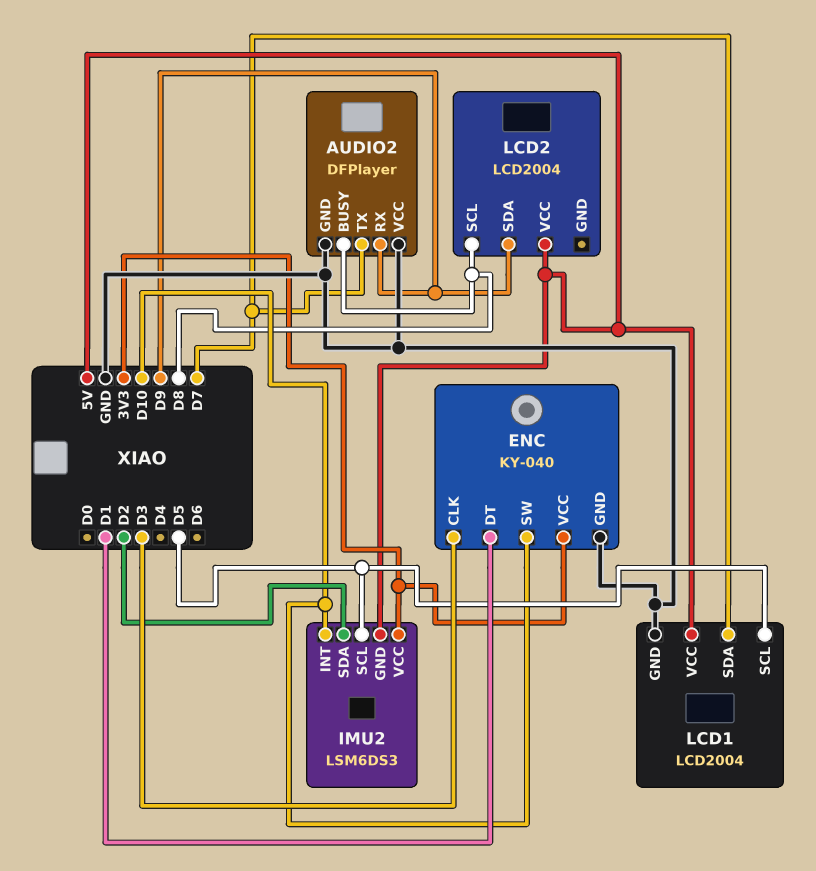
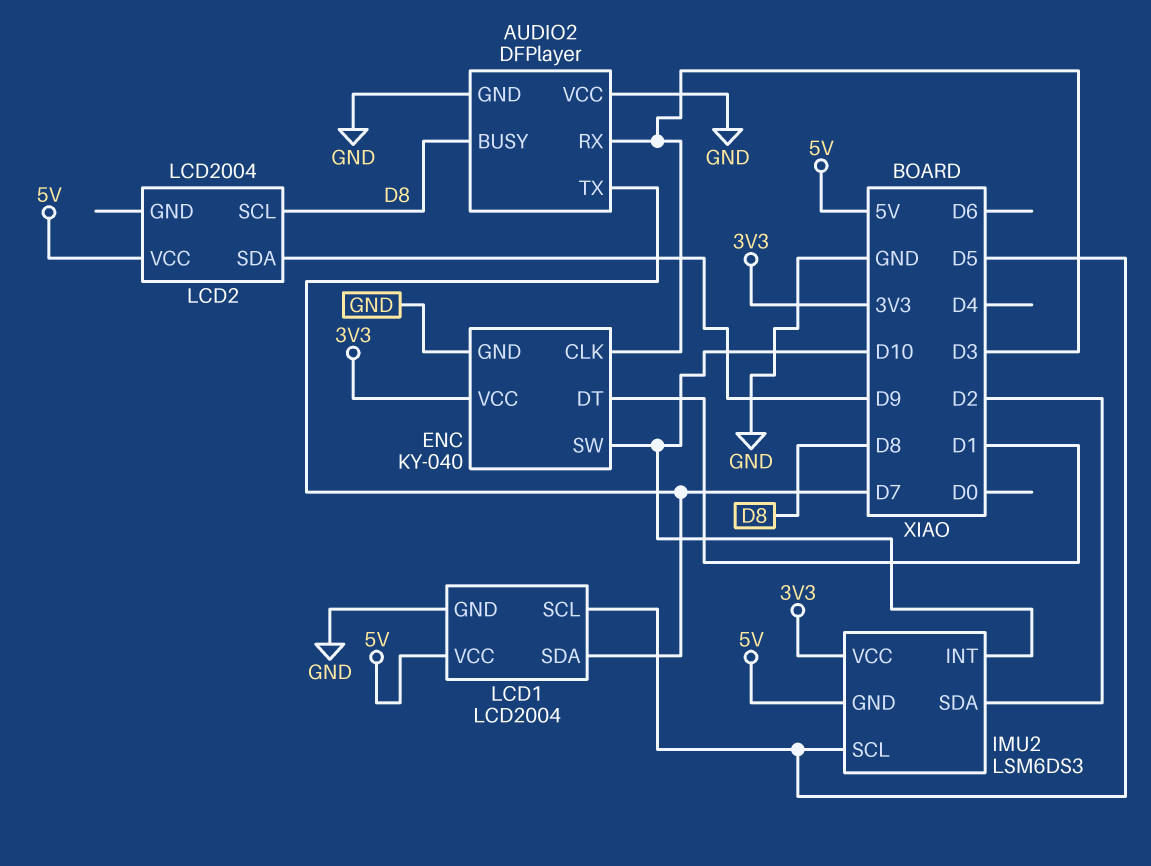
AUDIO2 pin RX: D9 -> D3

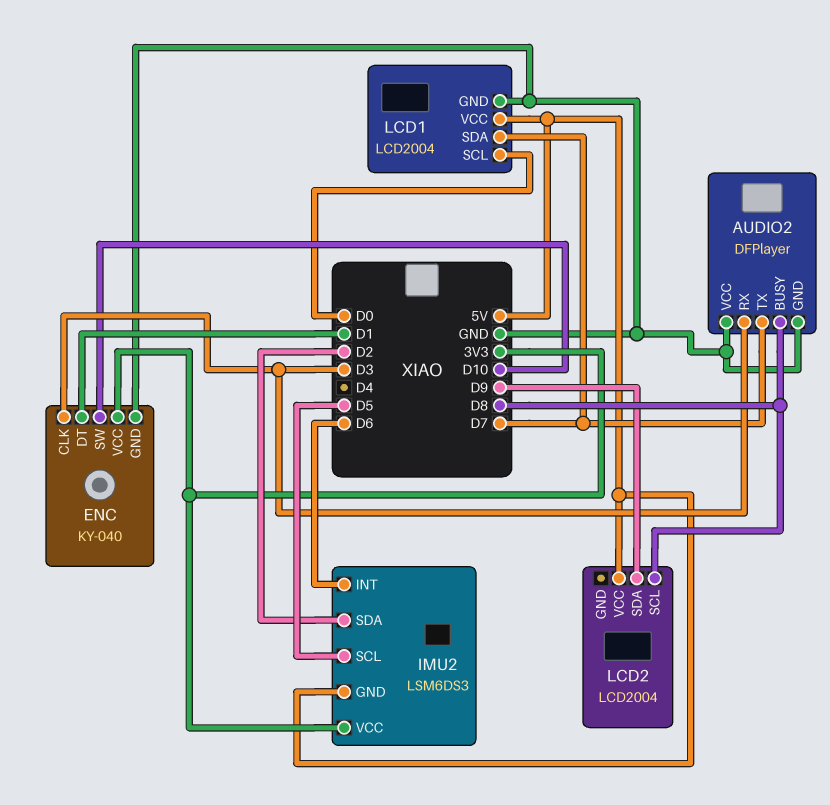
IMU2 pin INT: D10 -> D6
LCD1 pin SCL: D5 -> D0

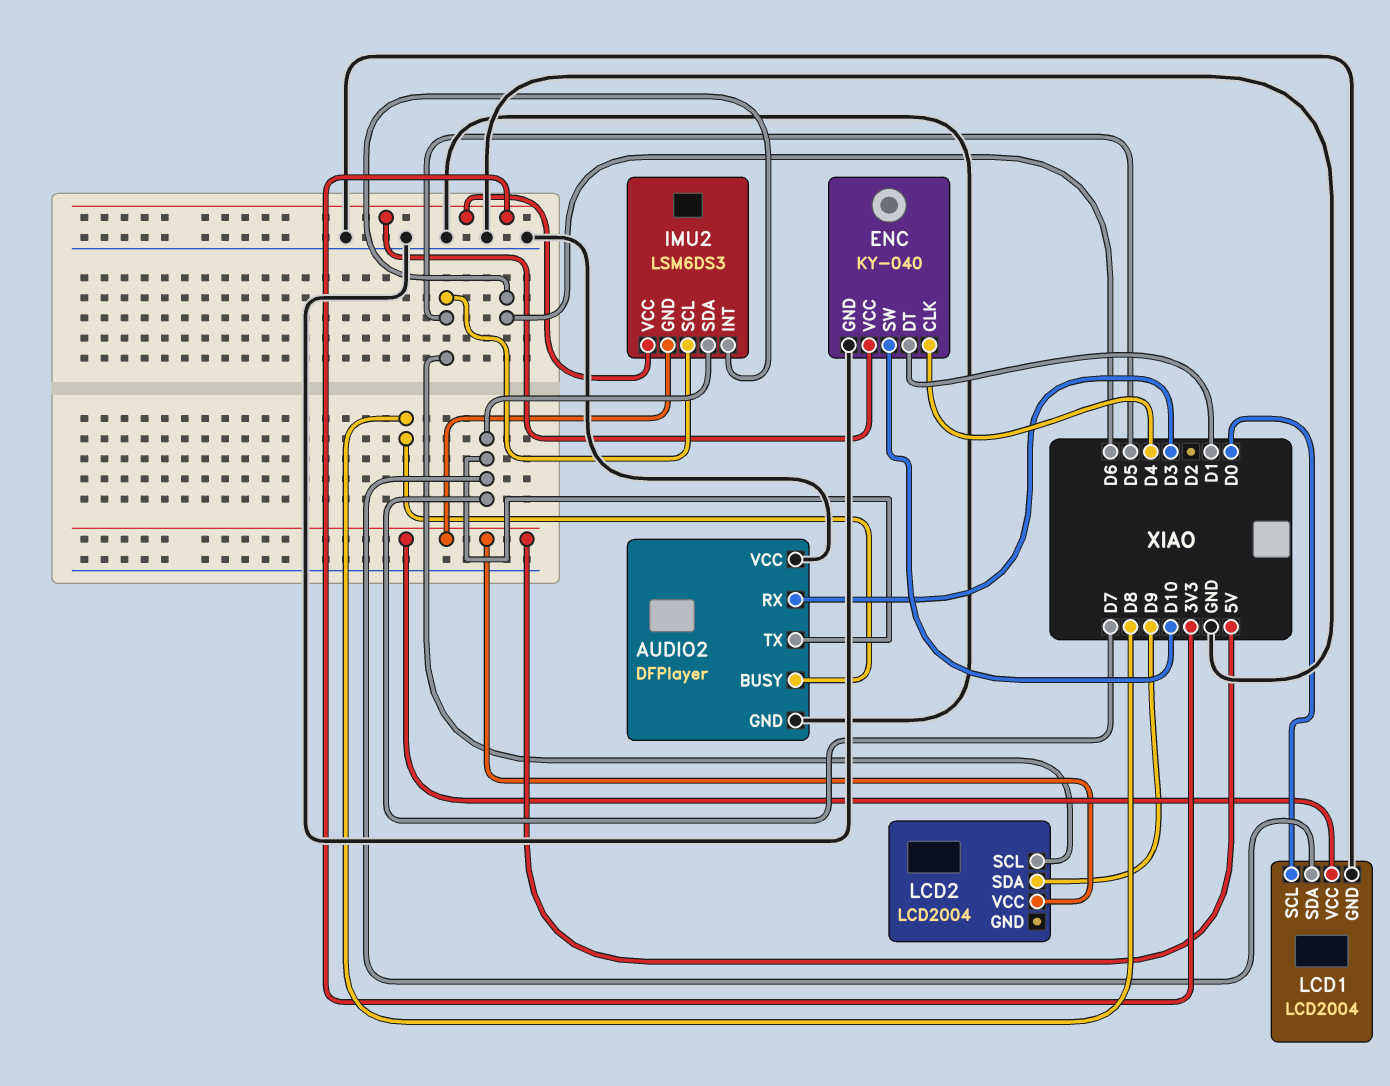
ENC pin CLK: D3 -> D4
IMU2 pin SDA: D2 -> D7
LCD2 pin SCL: D8 -> D5

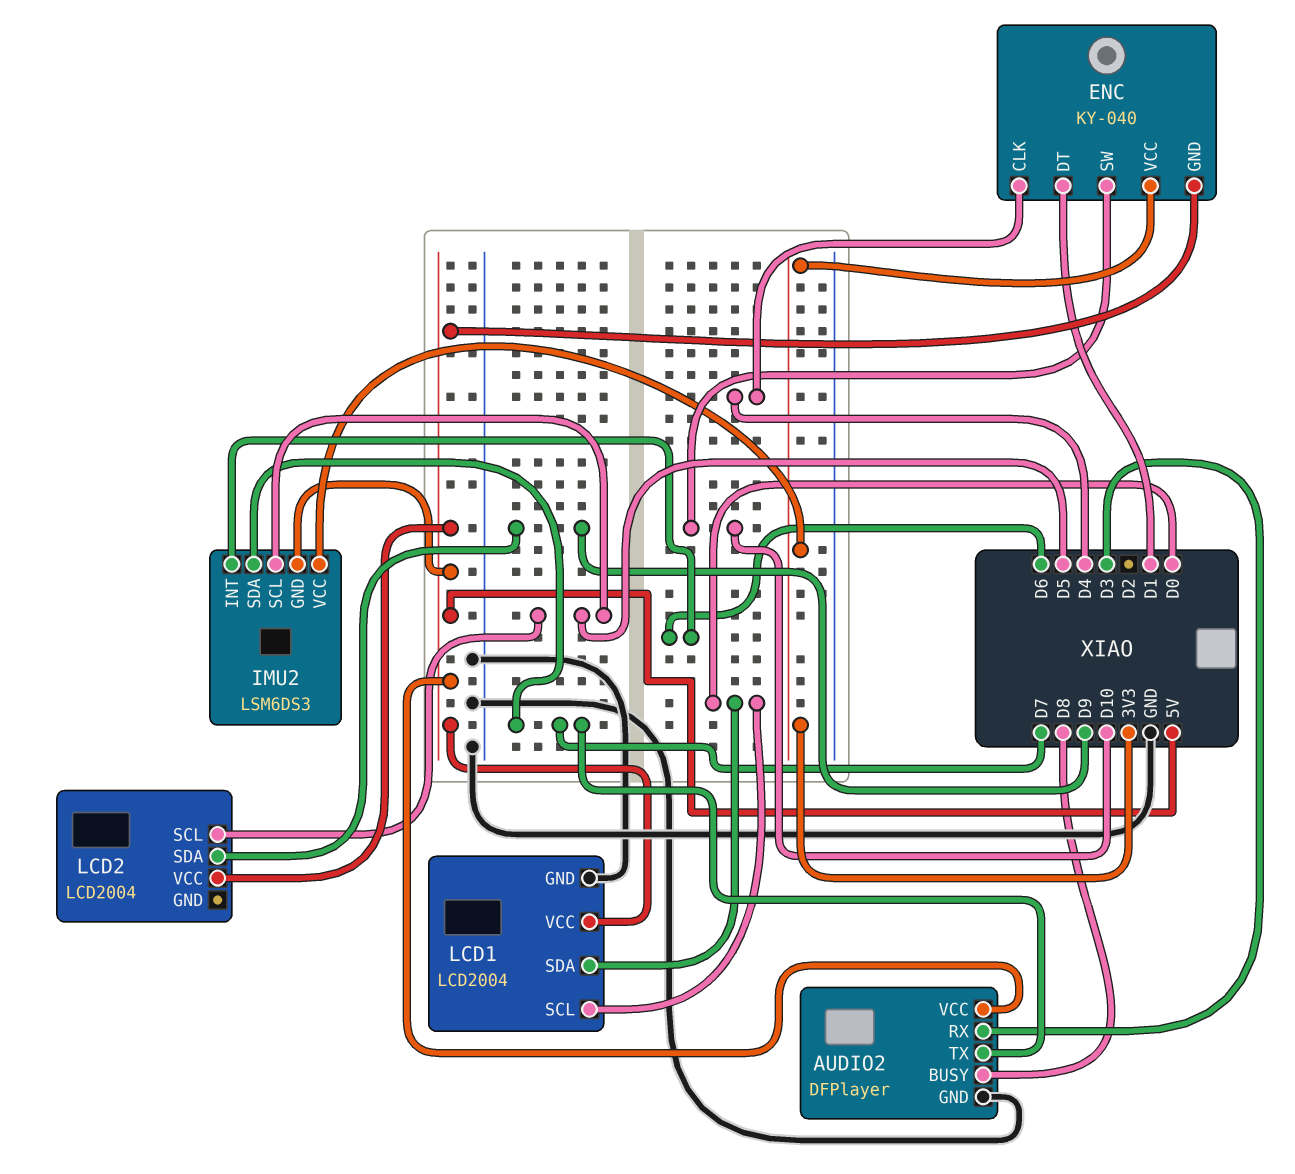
AUDIO2 pin VCC: GND -> 5V
ENC pin GND: GND -> 5V
LCD1 pin SDA: D7 -> D0

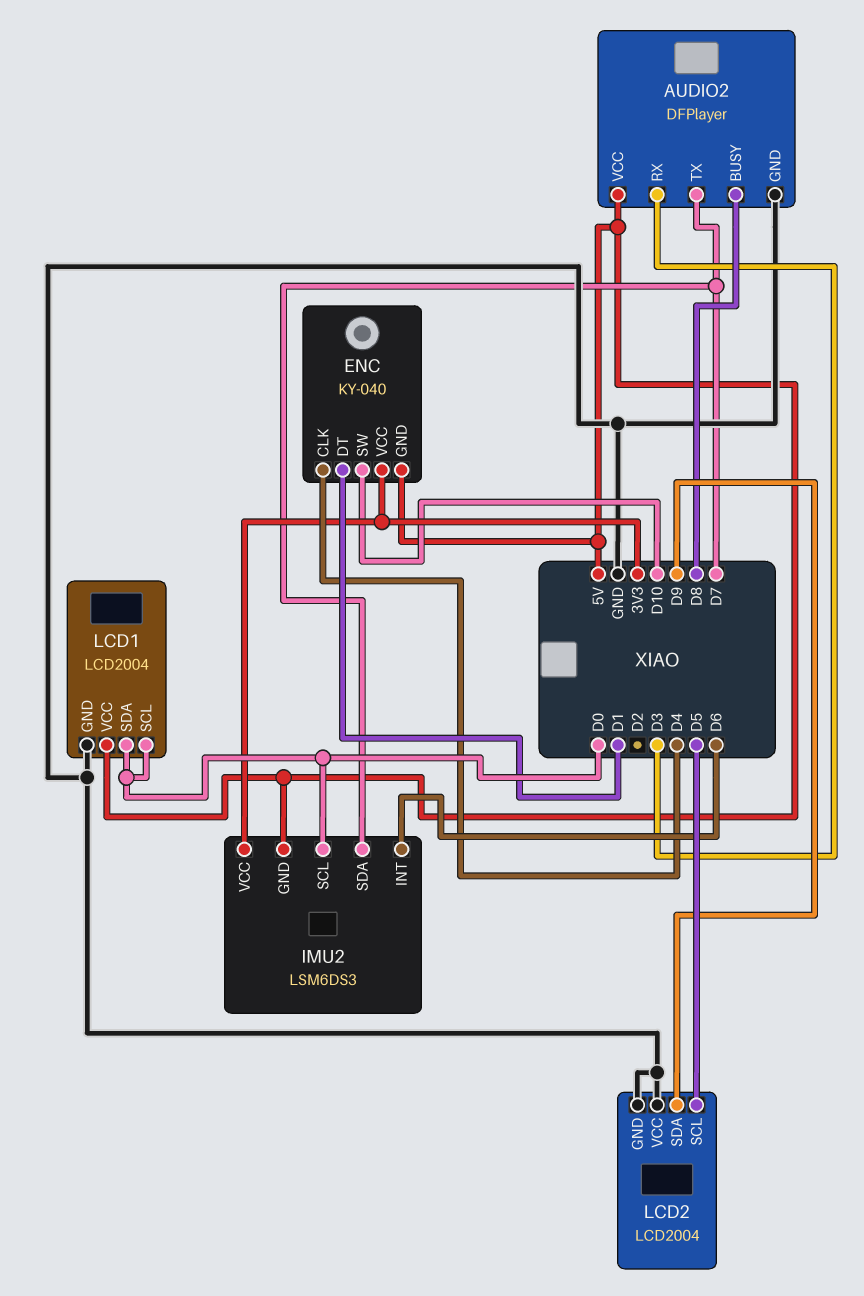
IMU2 pin SCL: D5 -> D0
LCD2 pin GND: none -> GND
LCD2 pin VCC: 5V -> GND

